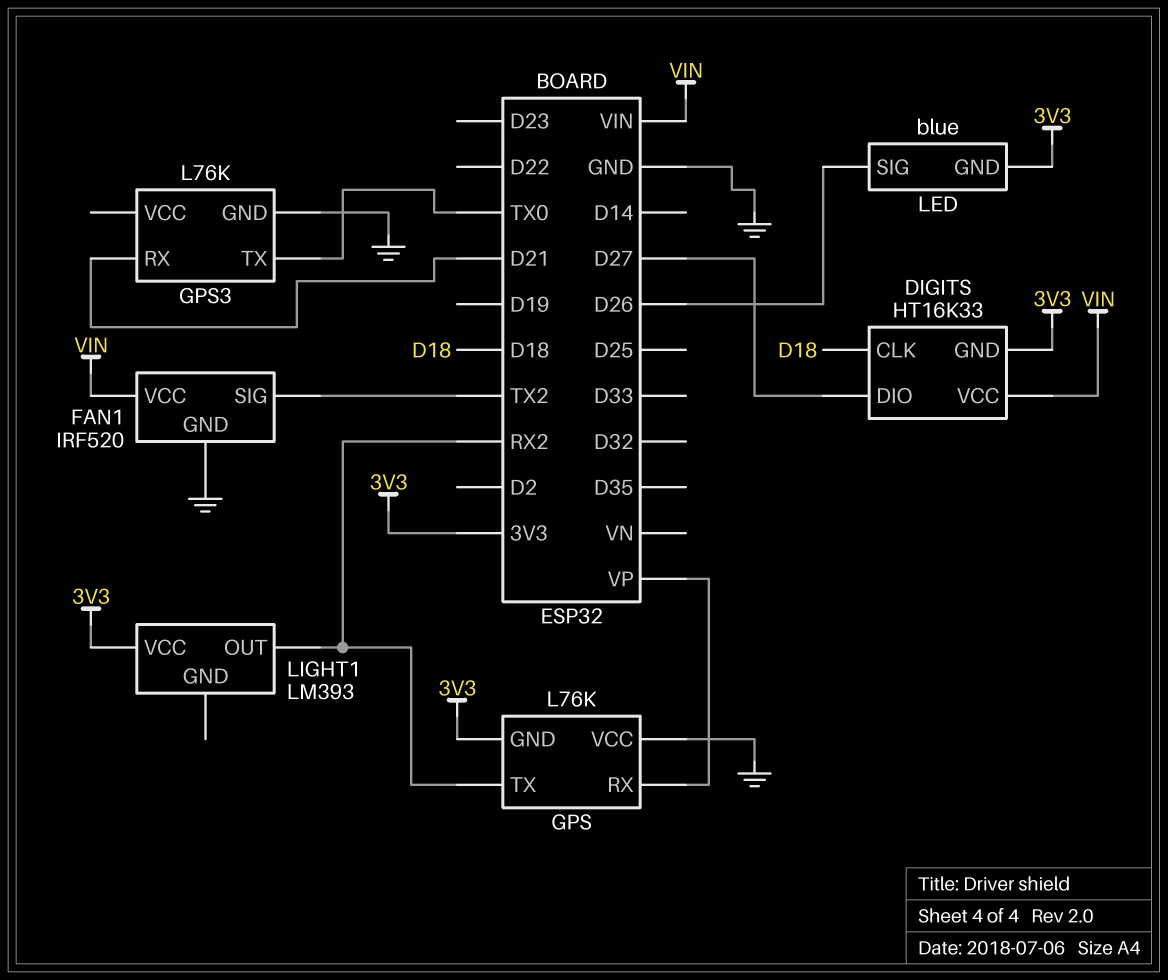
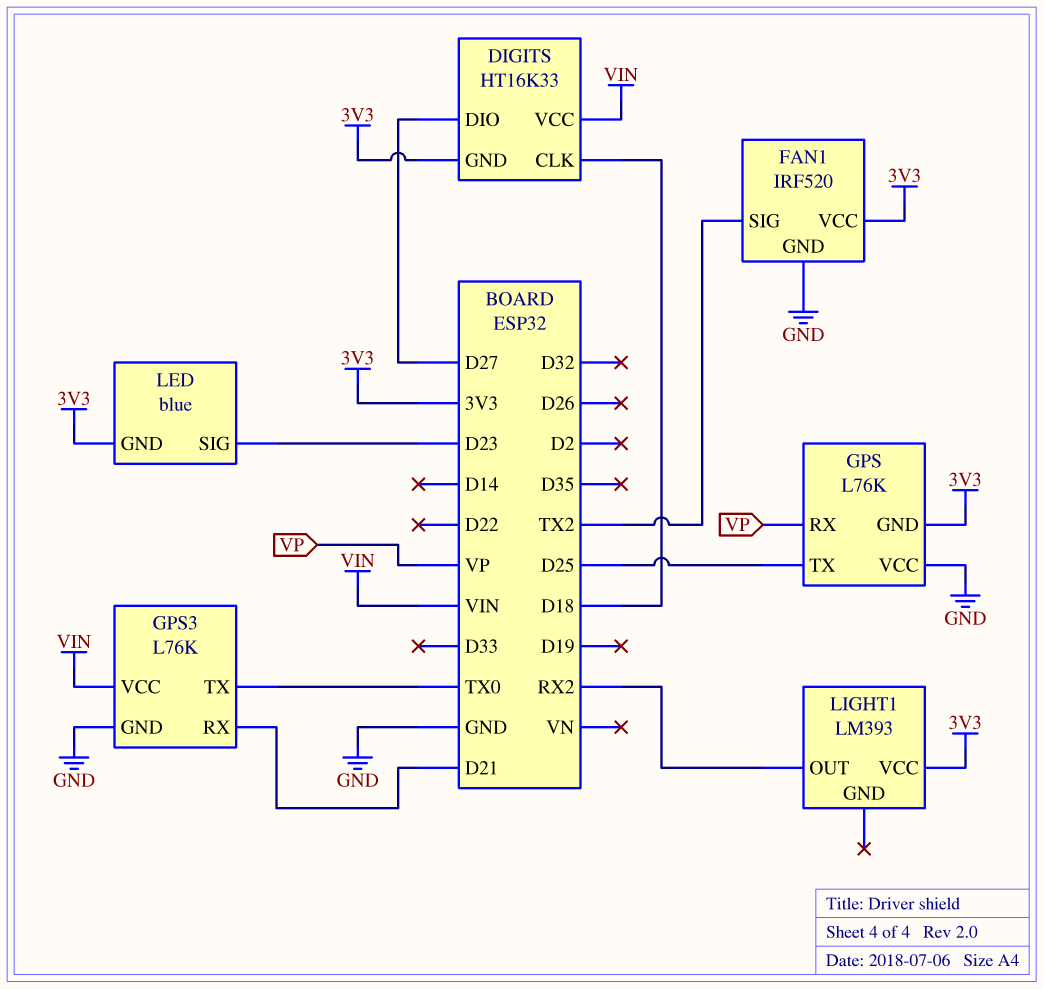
FAN1 pin VCC: VIN -> 3V3
GPS pin TX: RX2 -> D25
GPS3 pin VCC: none -> VIN
LED pin SIG: D26 -> D23

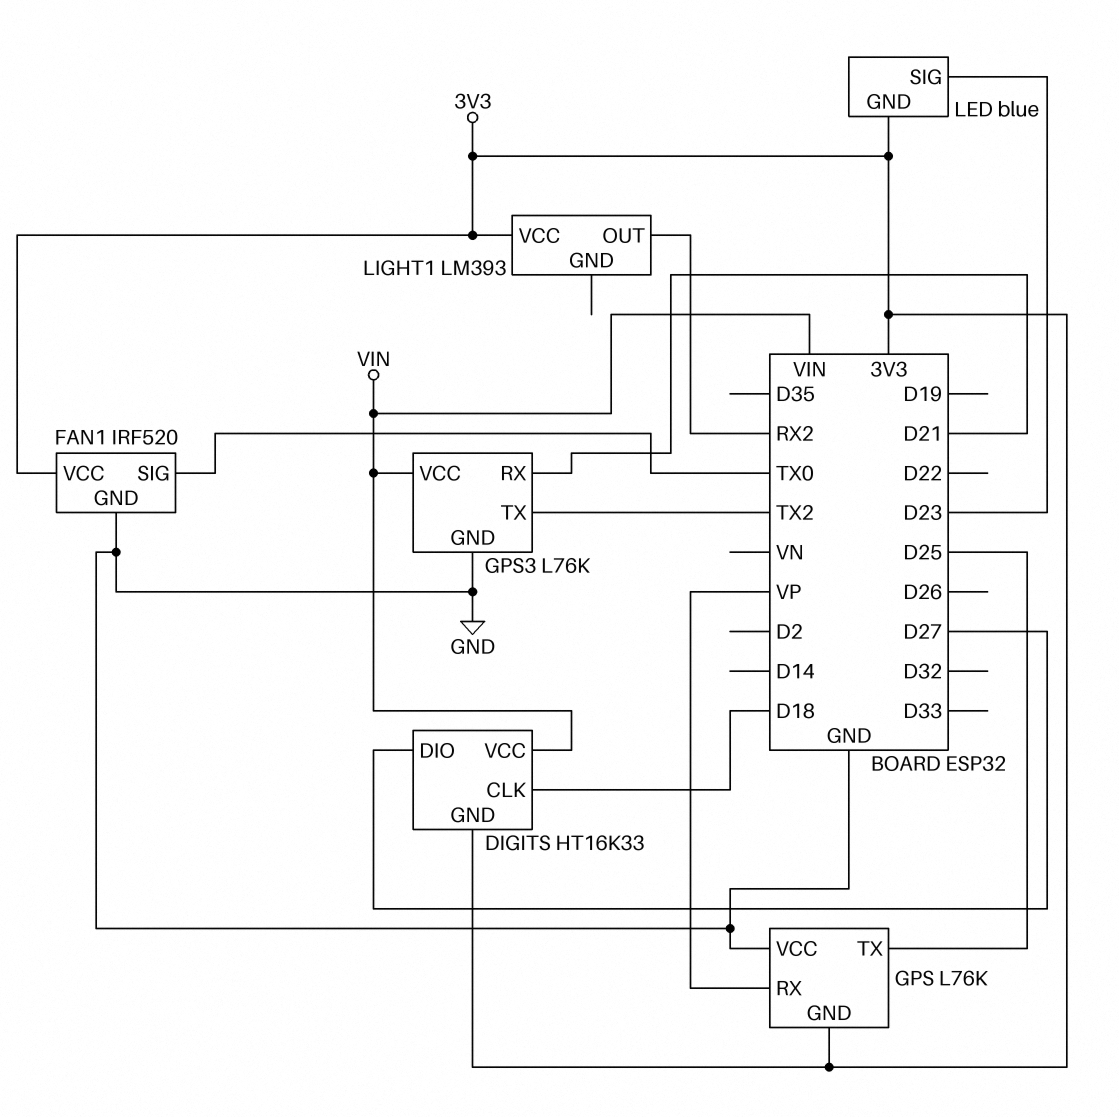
FAN1 pin SIG: TX2 -> TX0
GPS3 pin TX: TX0 -> TX2

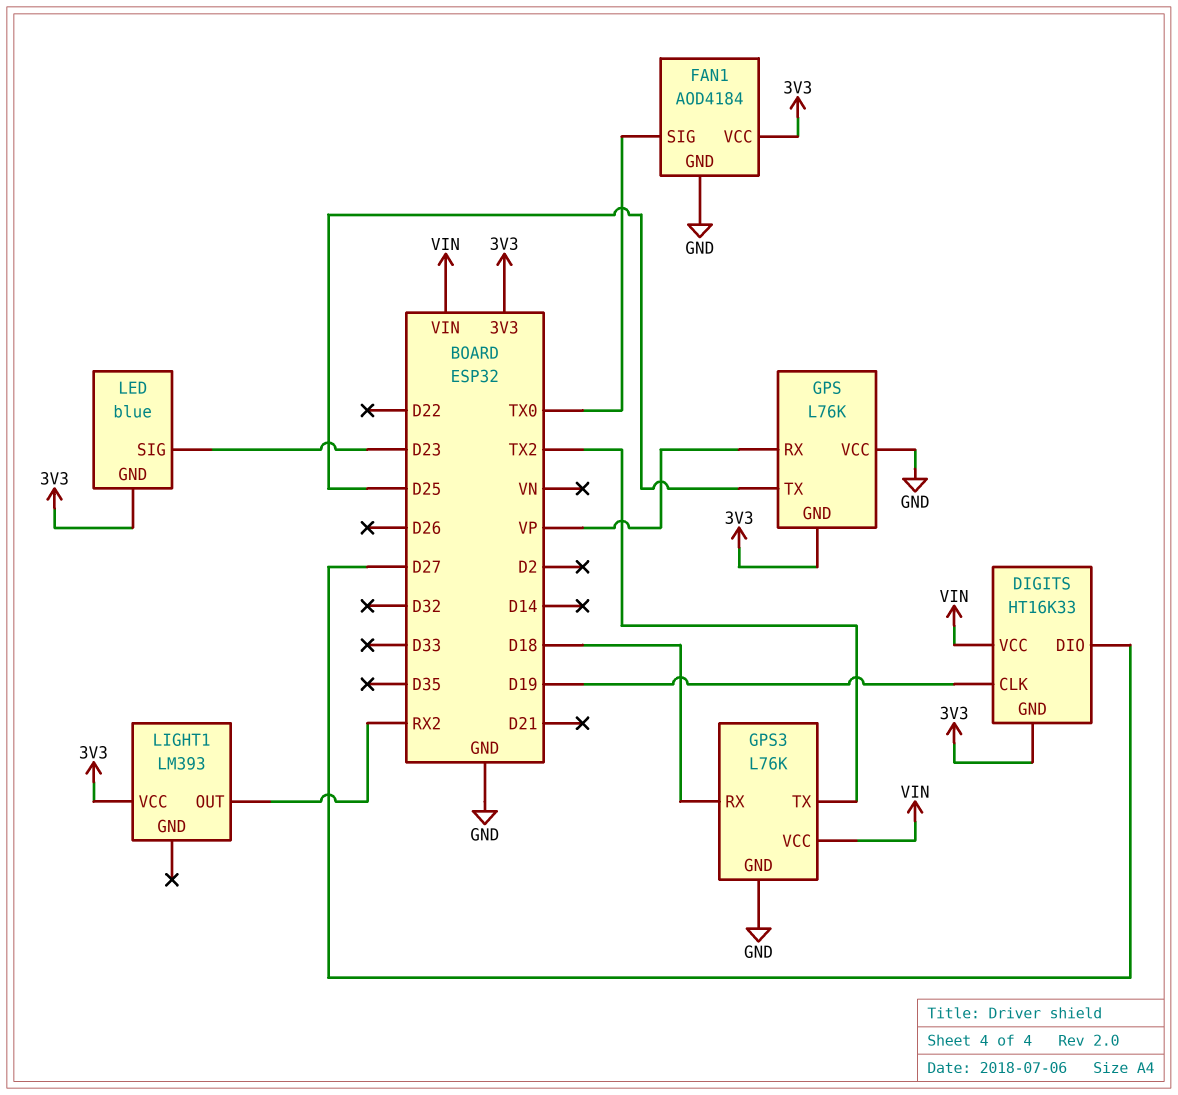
DIGITS pin CLK: D18 -> D19
FAN1: IRF520 -> AOD4184
GPS3 pin RX: D21 -> D18

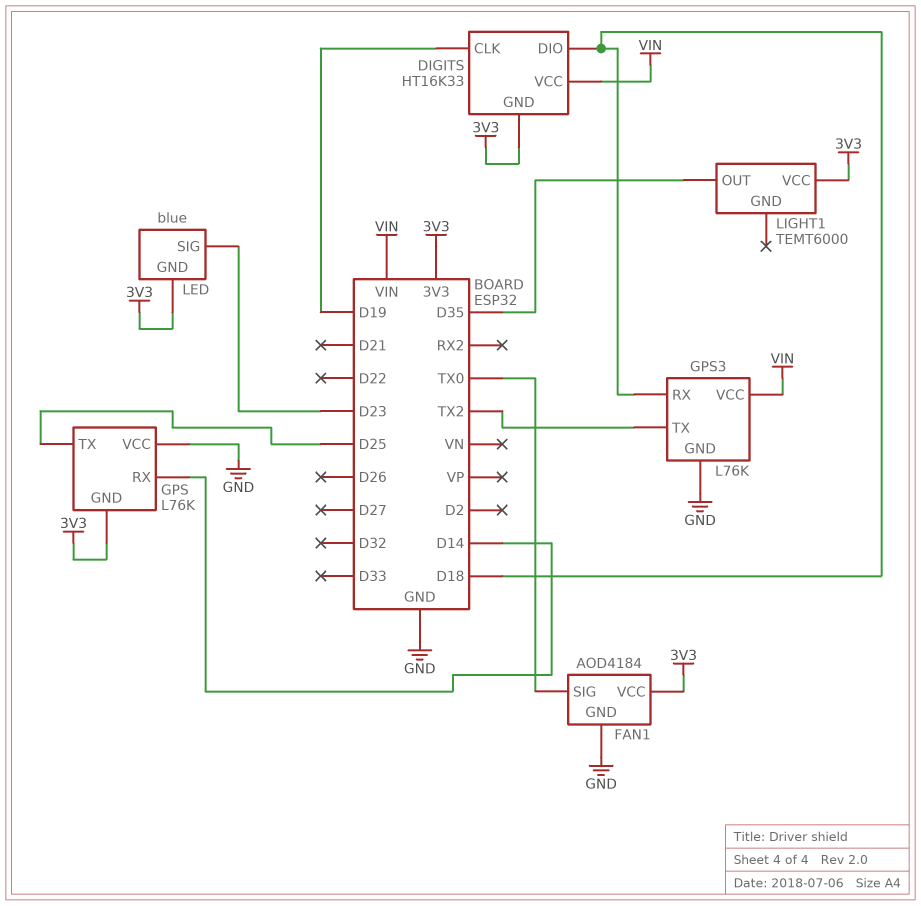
DIGITS pin DIO: D27 -> D18
GPS pin RX: VP -> D14
LIGHT1: LM393 -> TEMT6000
LIGHT1 pin OUT: RX2 -> D35

